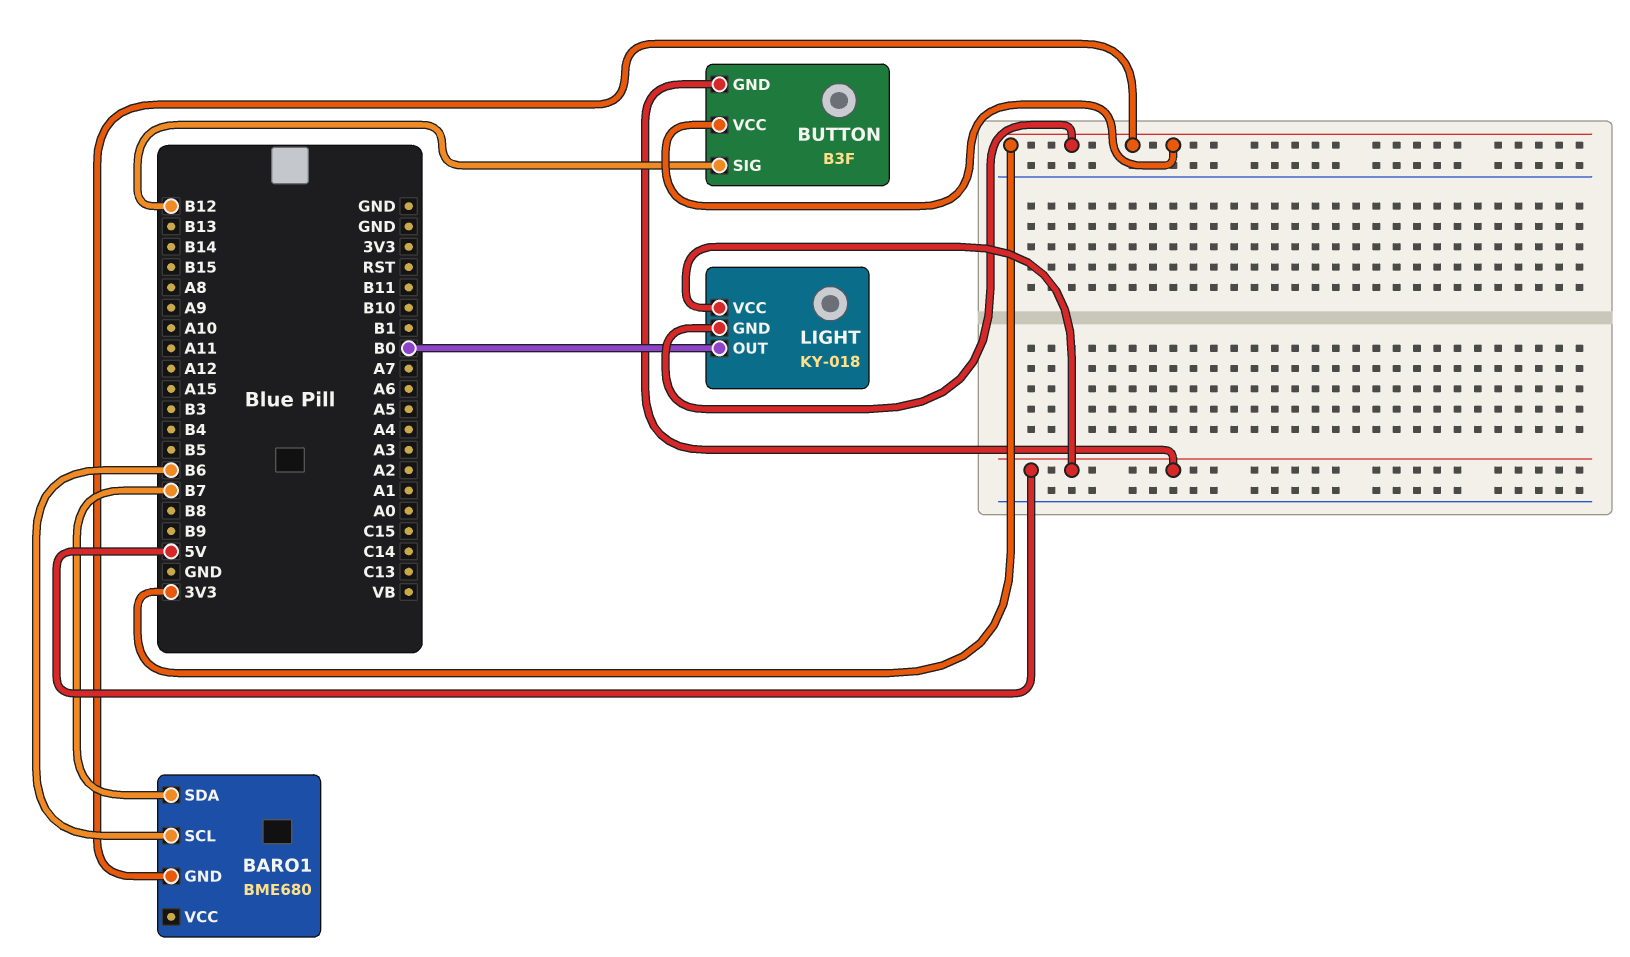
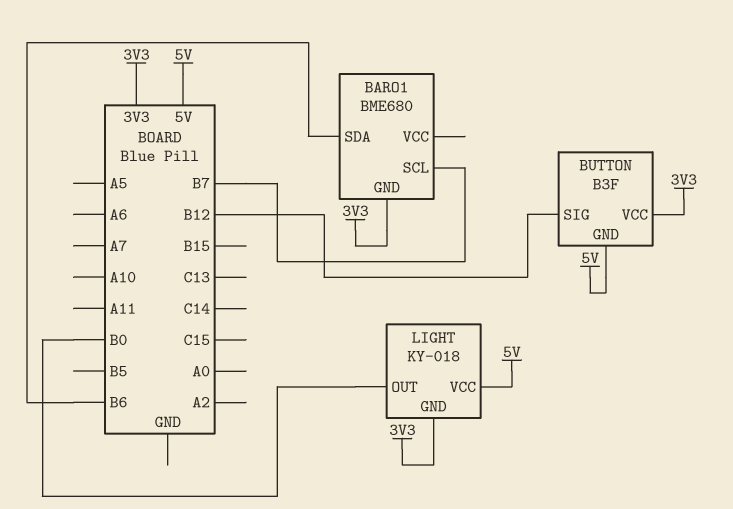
BARO1 pin SCL: B6 -> B7
BARO1 pin SDA: B7 -> B6

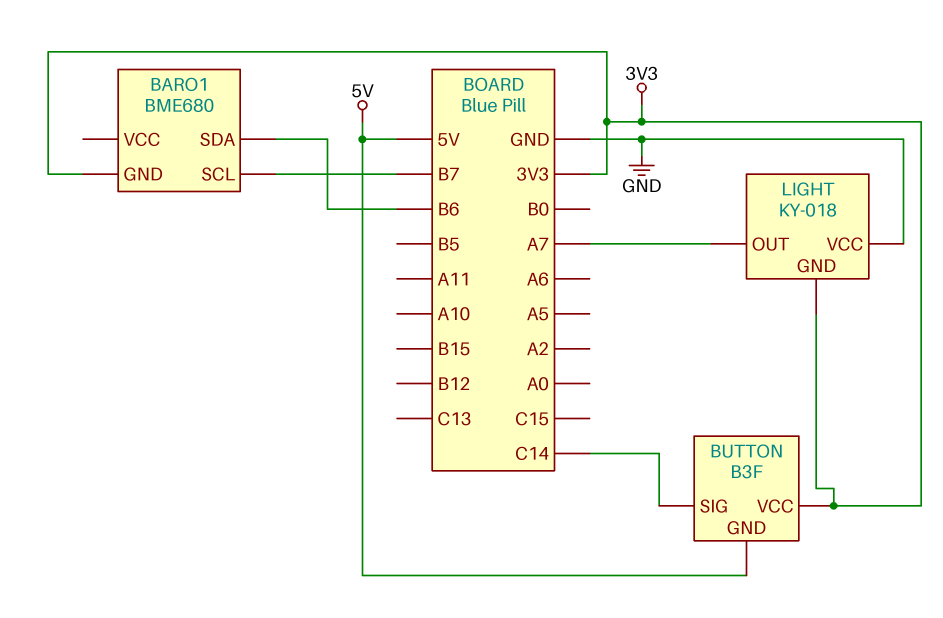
BUTTON pin SIG: B12 -> C14
LIGHT pin OUT: B0 -> A7
LIGHT pin VCC: 5V -> GND

